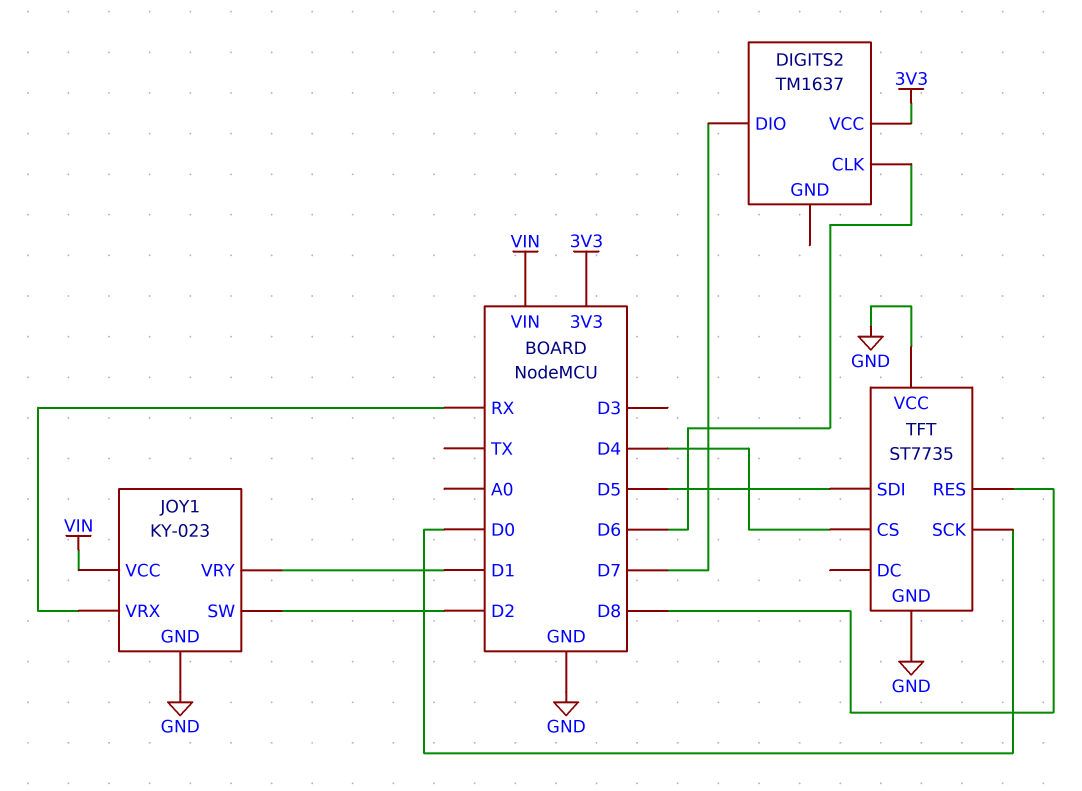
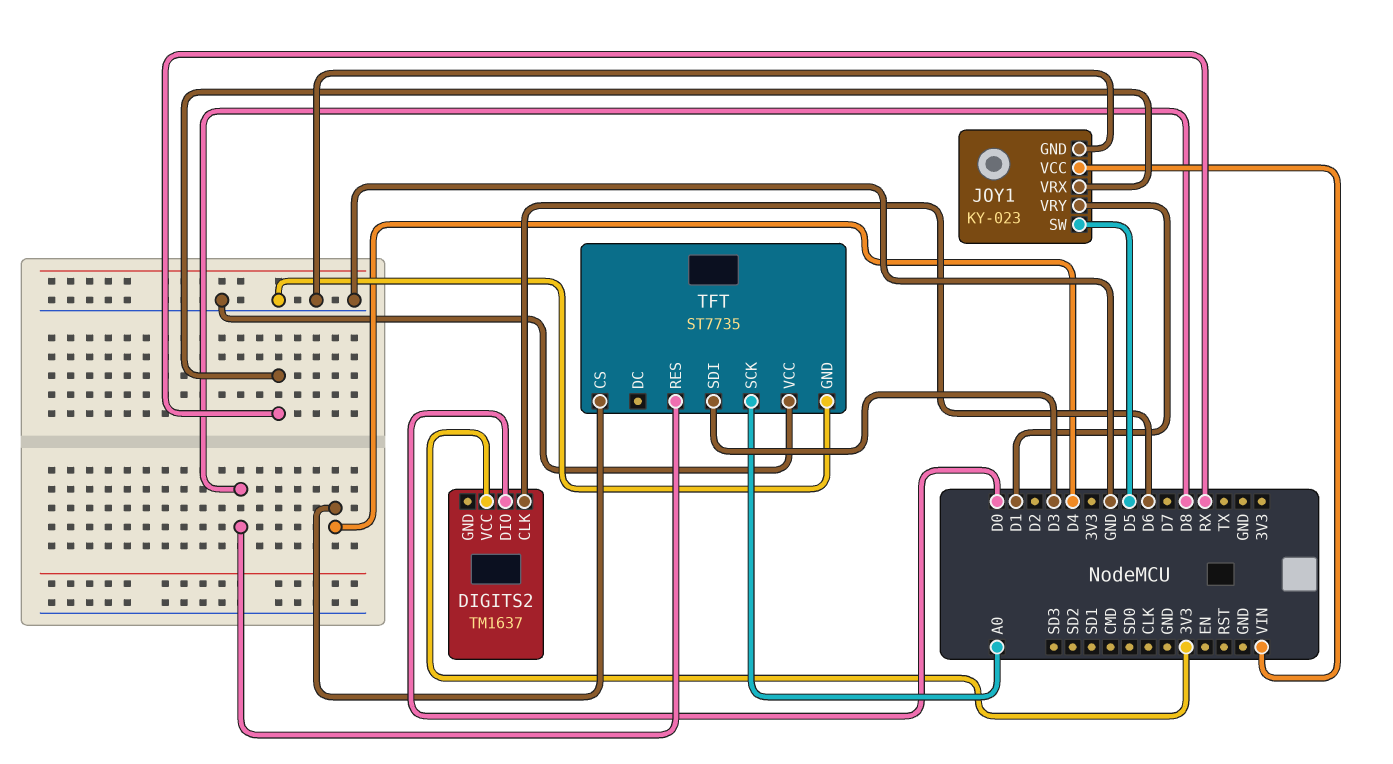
DIGITS2 pin DIO: D7 -> D0
JOY1 pin SW: D2 -> D5
TFT pin SCK: D0 -> A0
TFT pin SDI: D5 -> D3

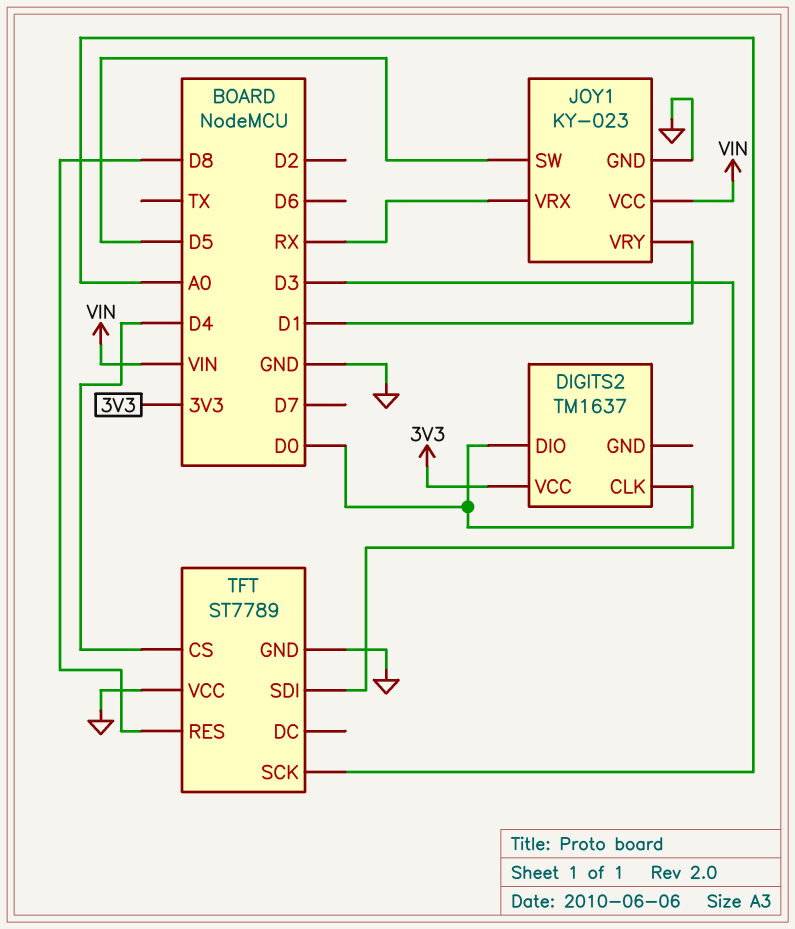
DIGITS2 pin CLK: D6 -> D0
TFT: ST7735 -> ST7789

